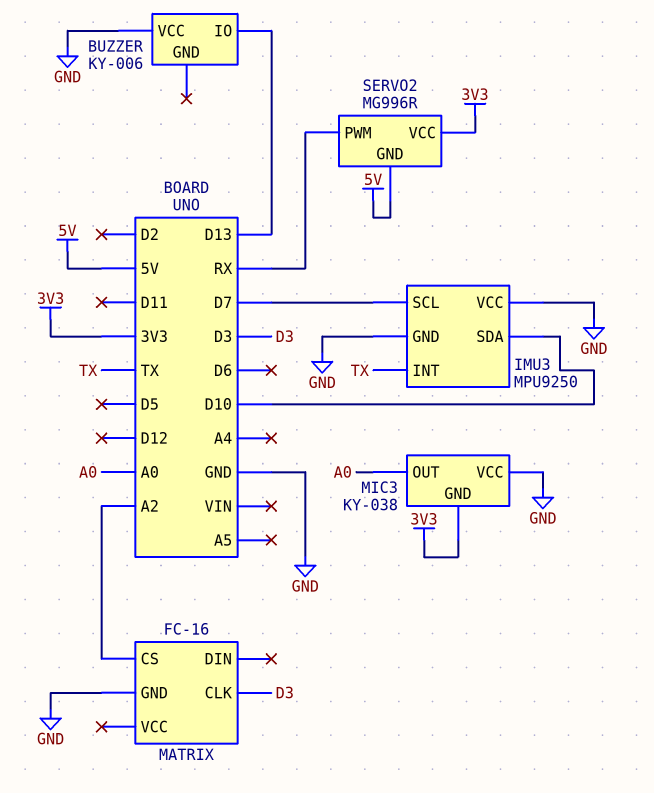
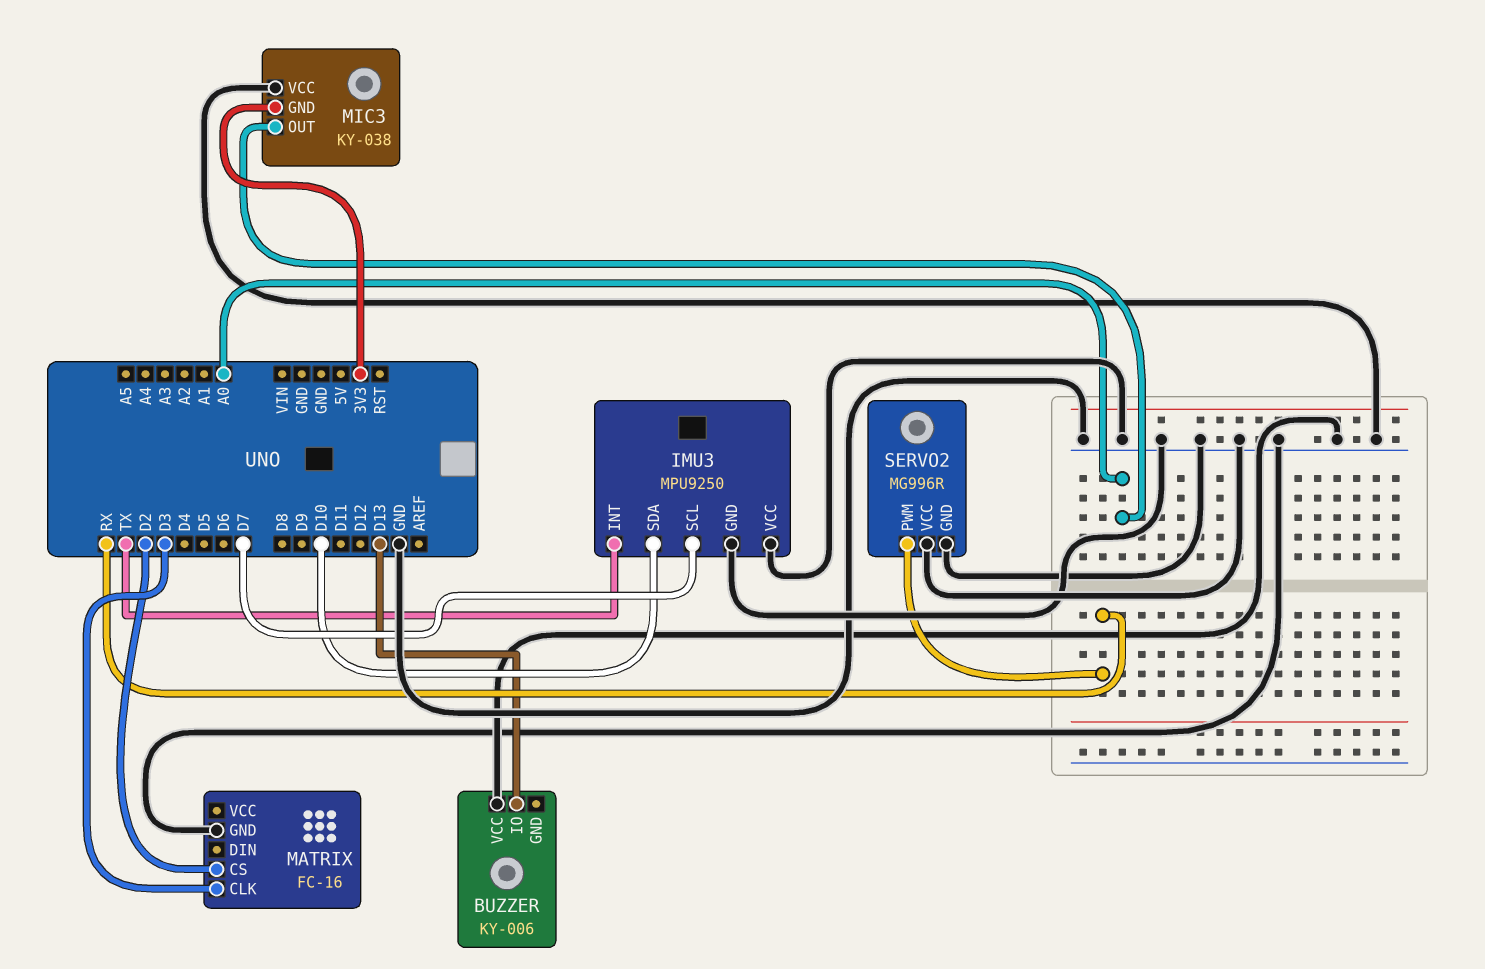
MATRIX pin CS: A2 -> D2
SERVO2 pin GND: 5V -> GND
SERVO2 pin VCC: 3V3 -> GND

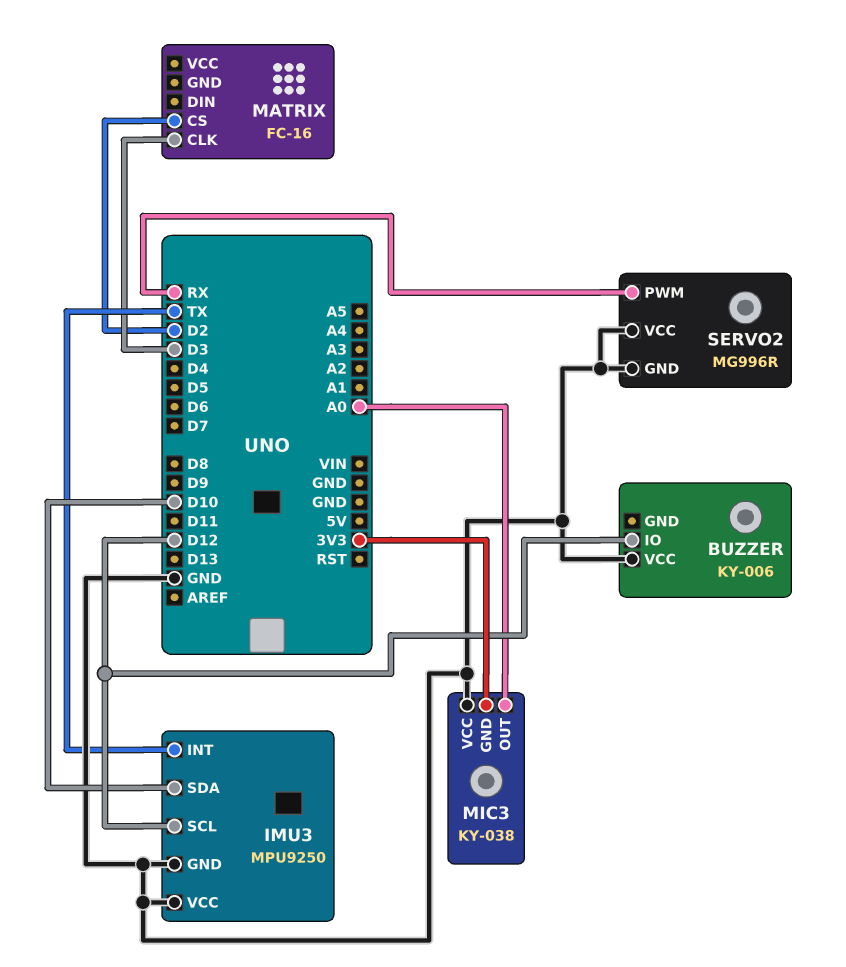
BUZZER pin IO: D13 -> D12
IMU3 pin SCL: D7 -> D12
MATRIX pin GND: GND -> none

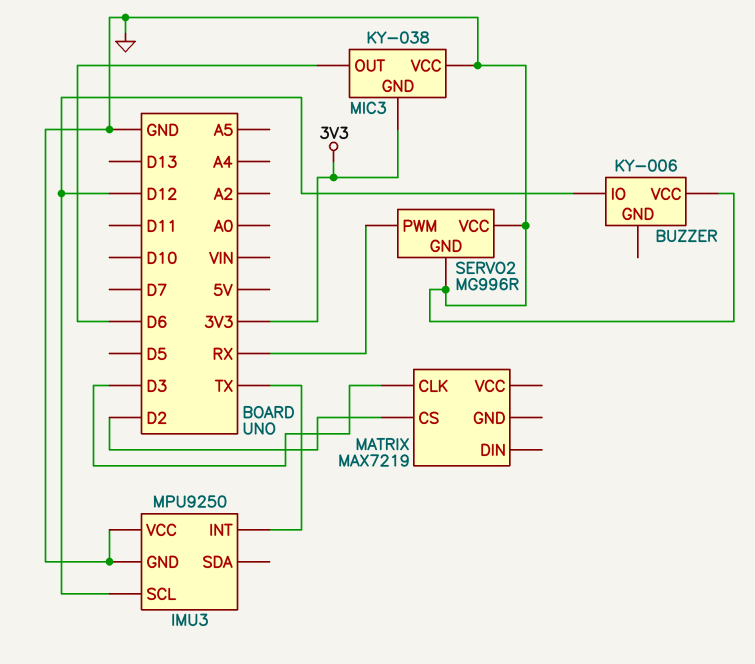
IMU3 pin SDA: D10 -> none
MATRIX: FC-16 -> MAX7219
MIC3 pin OUT: A0 -> D6

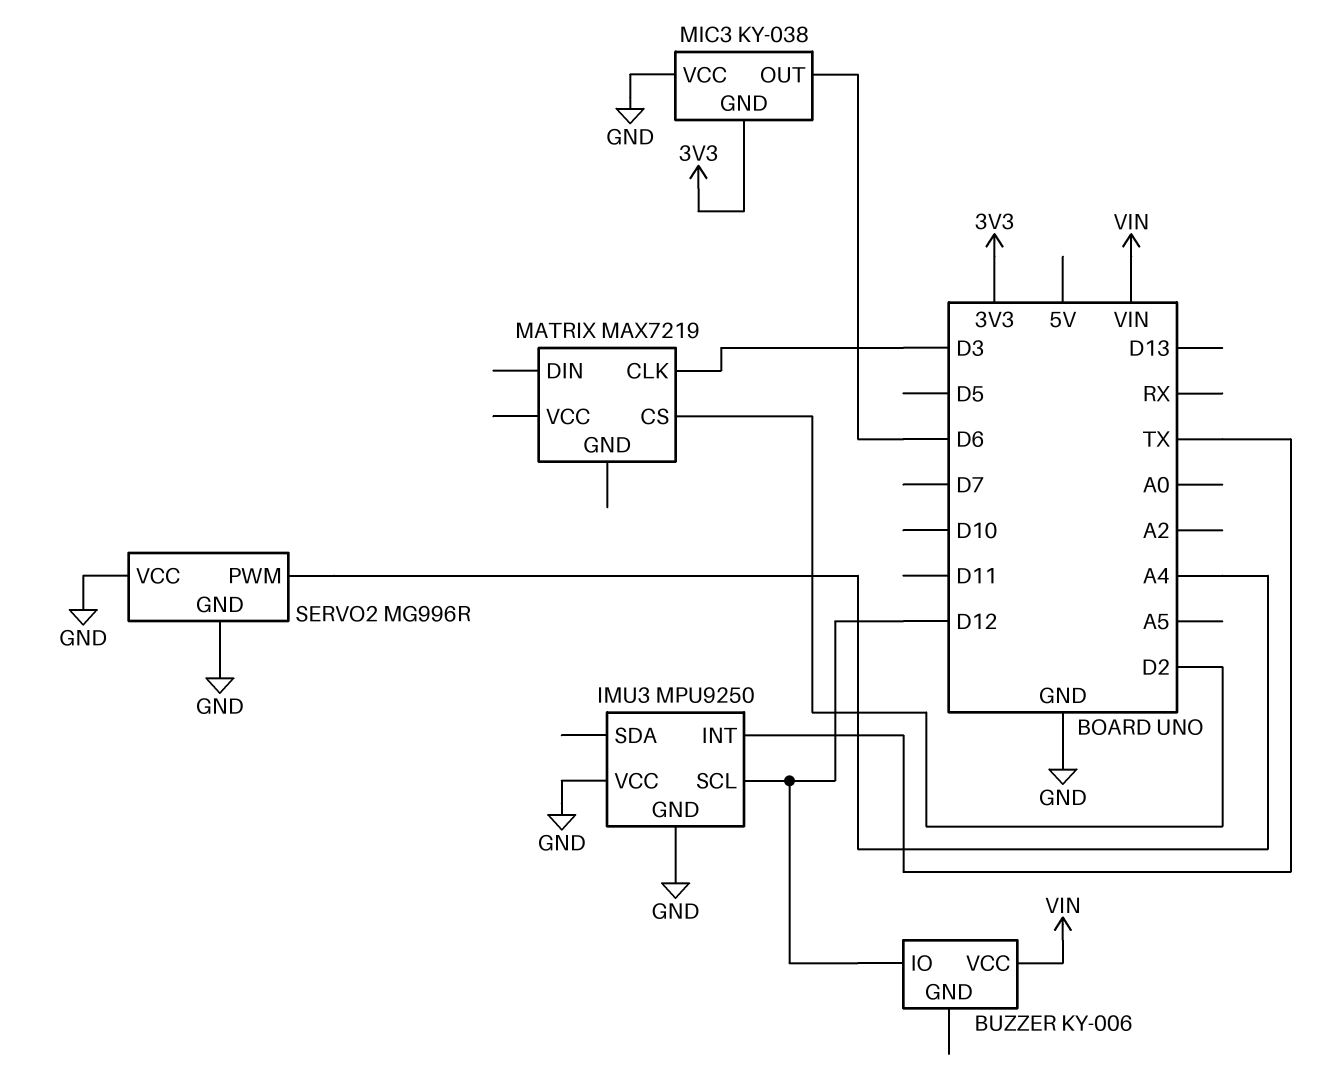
BUZZER pin VCC: GND -> VIN
SERVO2 pin PWM: RX -> A4

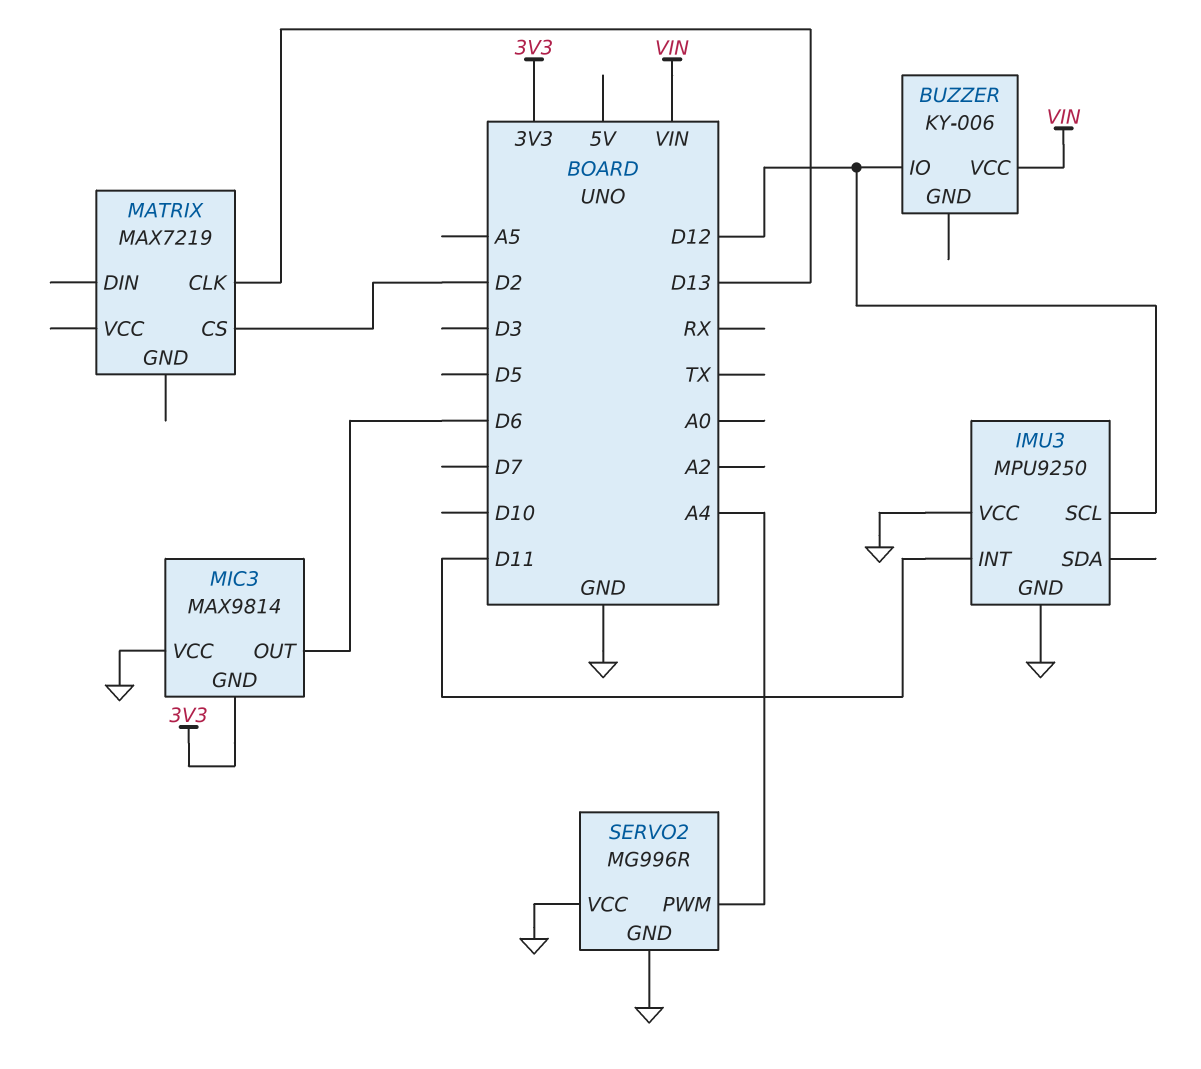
IMU3 pin INT: TX -> D11
MATRIX pin CLK: D3 -> D13
MIC3: KY-038 -> MAX9814

